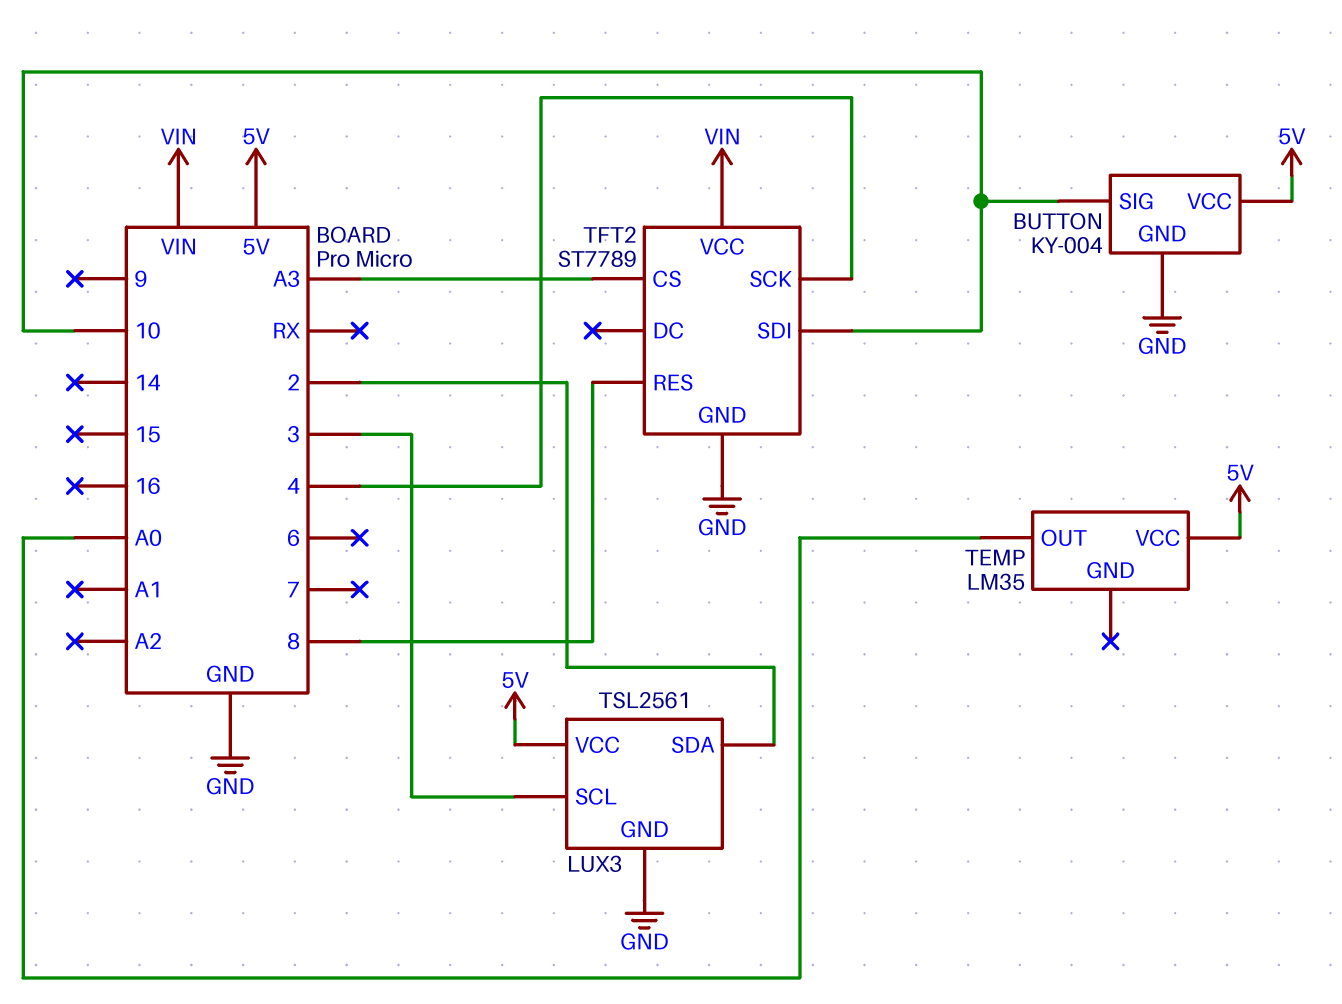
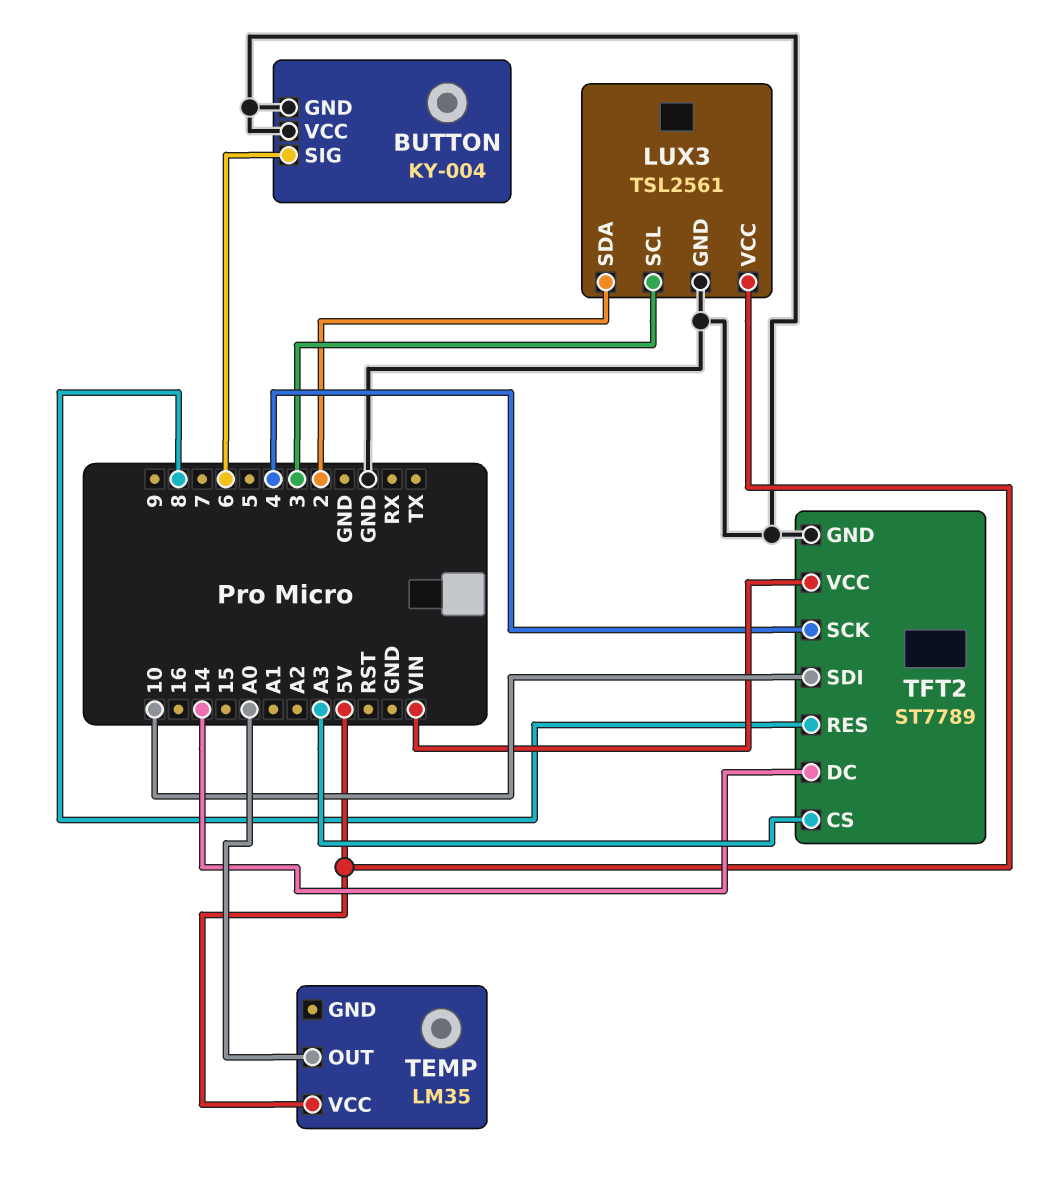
BUTTON pin SIG: 10 -> 6
BUTTON pin VCC: 5V -> GND
TFT2 pin DC: none -> 14

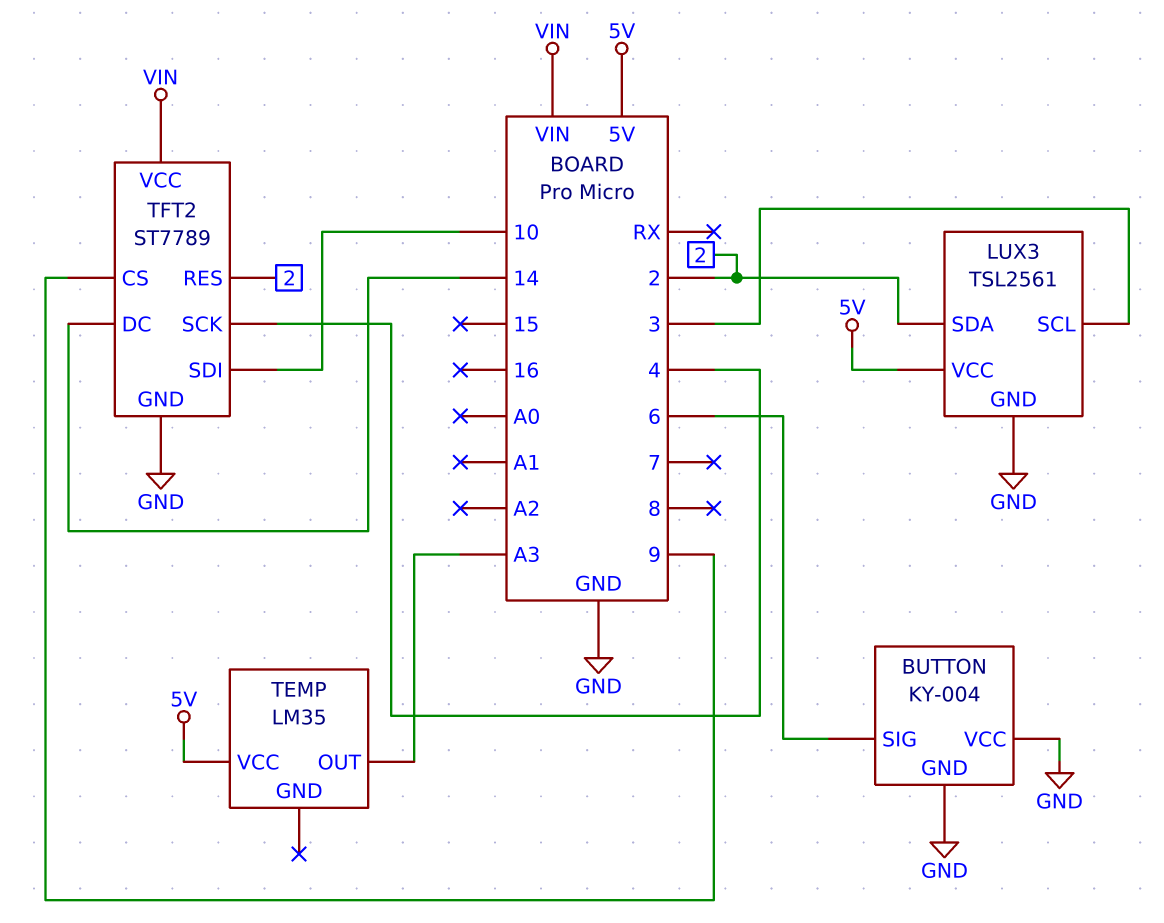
TEMP pin OUT: A0 -> A3
TFT2 pin CS: A3 -> 9
TFT2 pin RES: 8 -> 2

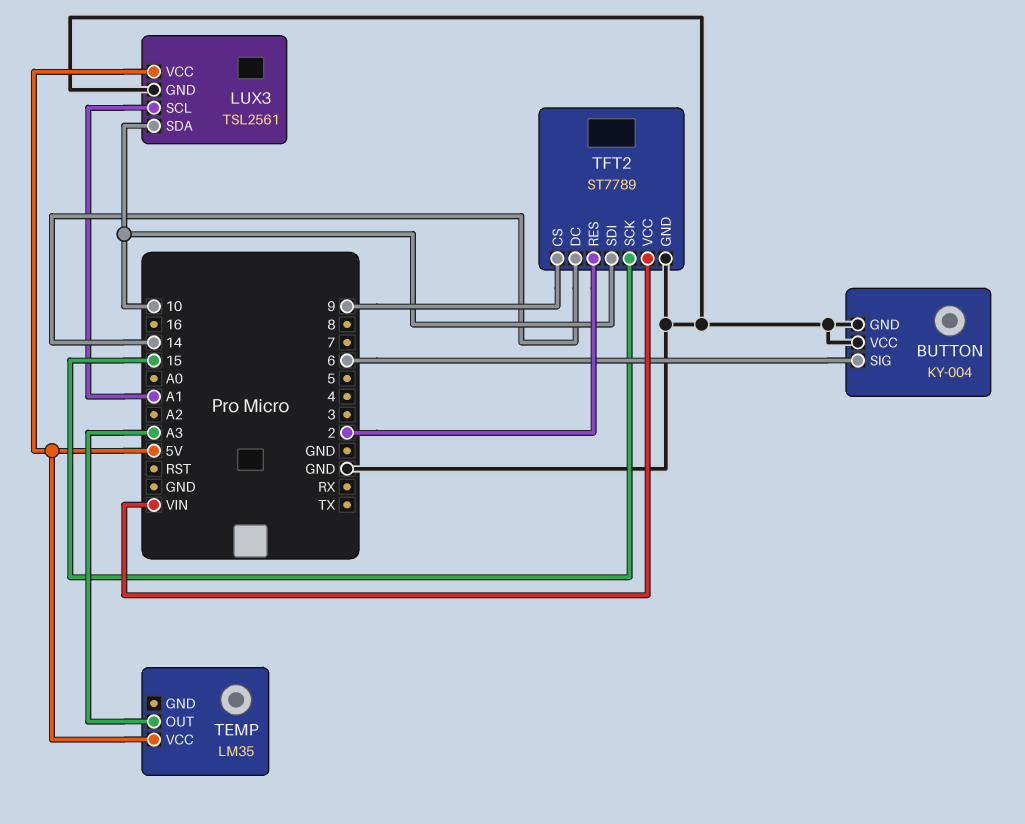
LUX3 pin SCL: 3 -> A1
LUX3 pin SDA: 2 -> 10
TFT2 pin SCK: 4 -> 15

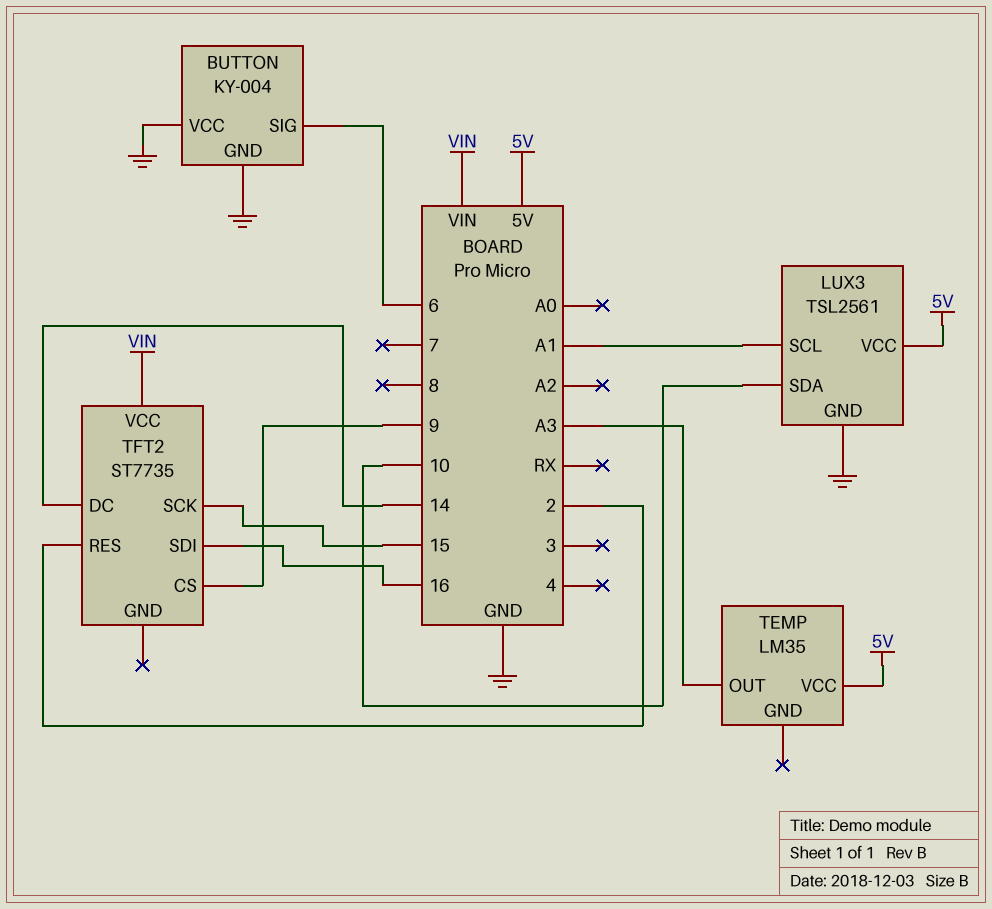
TFT2: ST7789 -> ST7735
TFT2 pin GND: GND -> none
TFT2 pin SDI: 10 -> 16

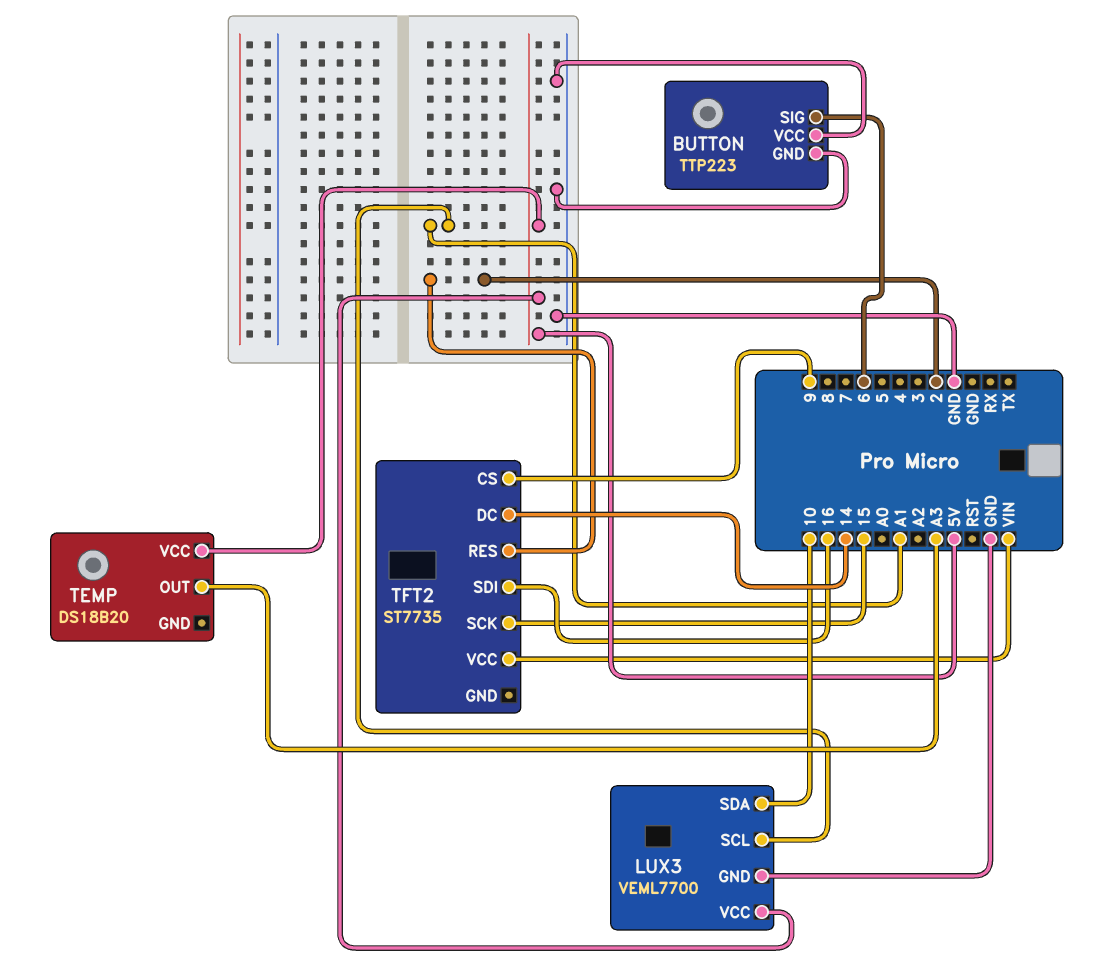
BUTTON: KY-004 -> TTP223
LUX3: TSL2561 -> VEML7700
TEMP: LM35 -> DS18B20

